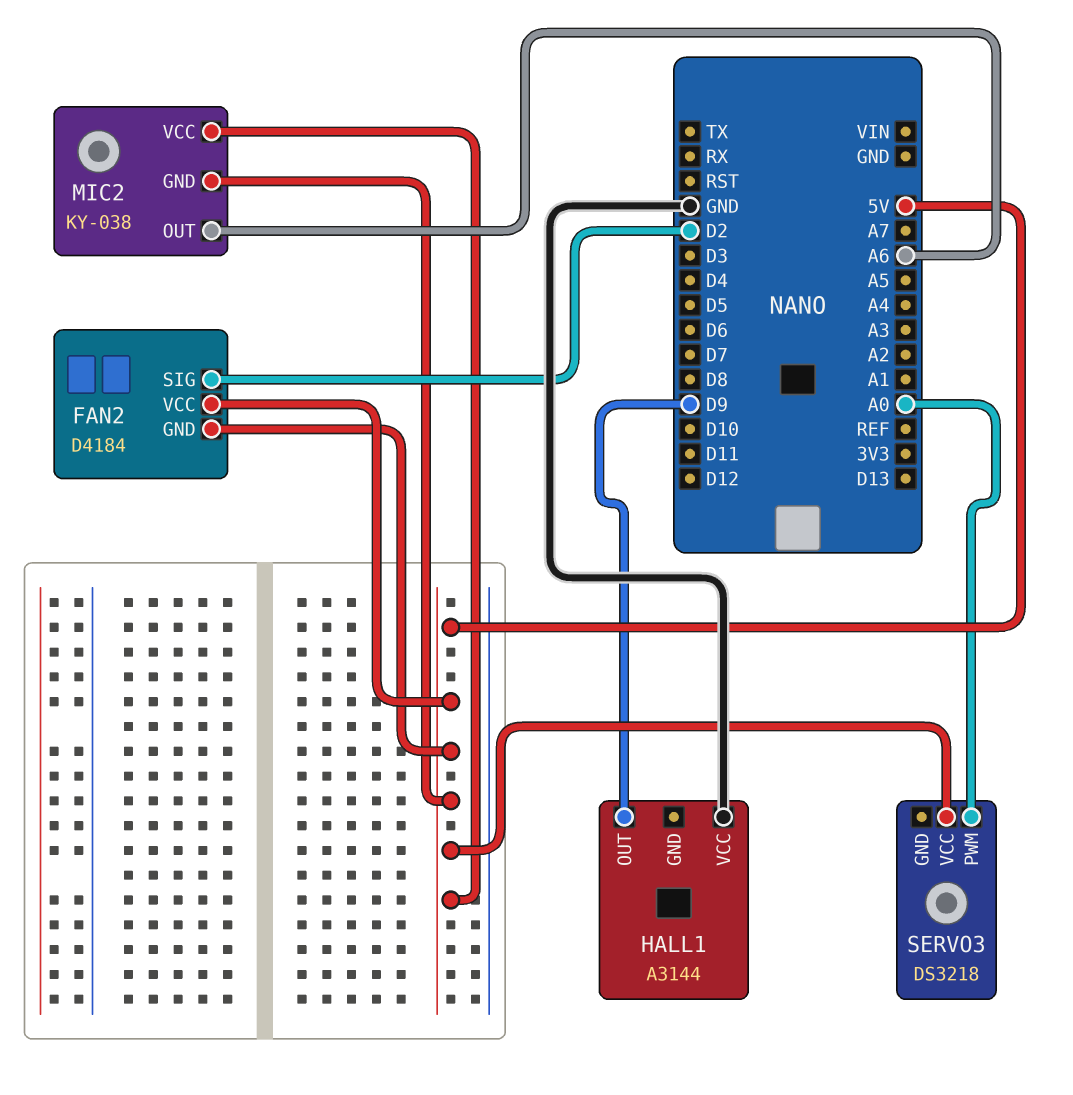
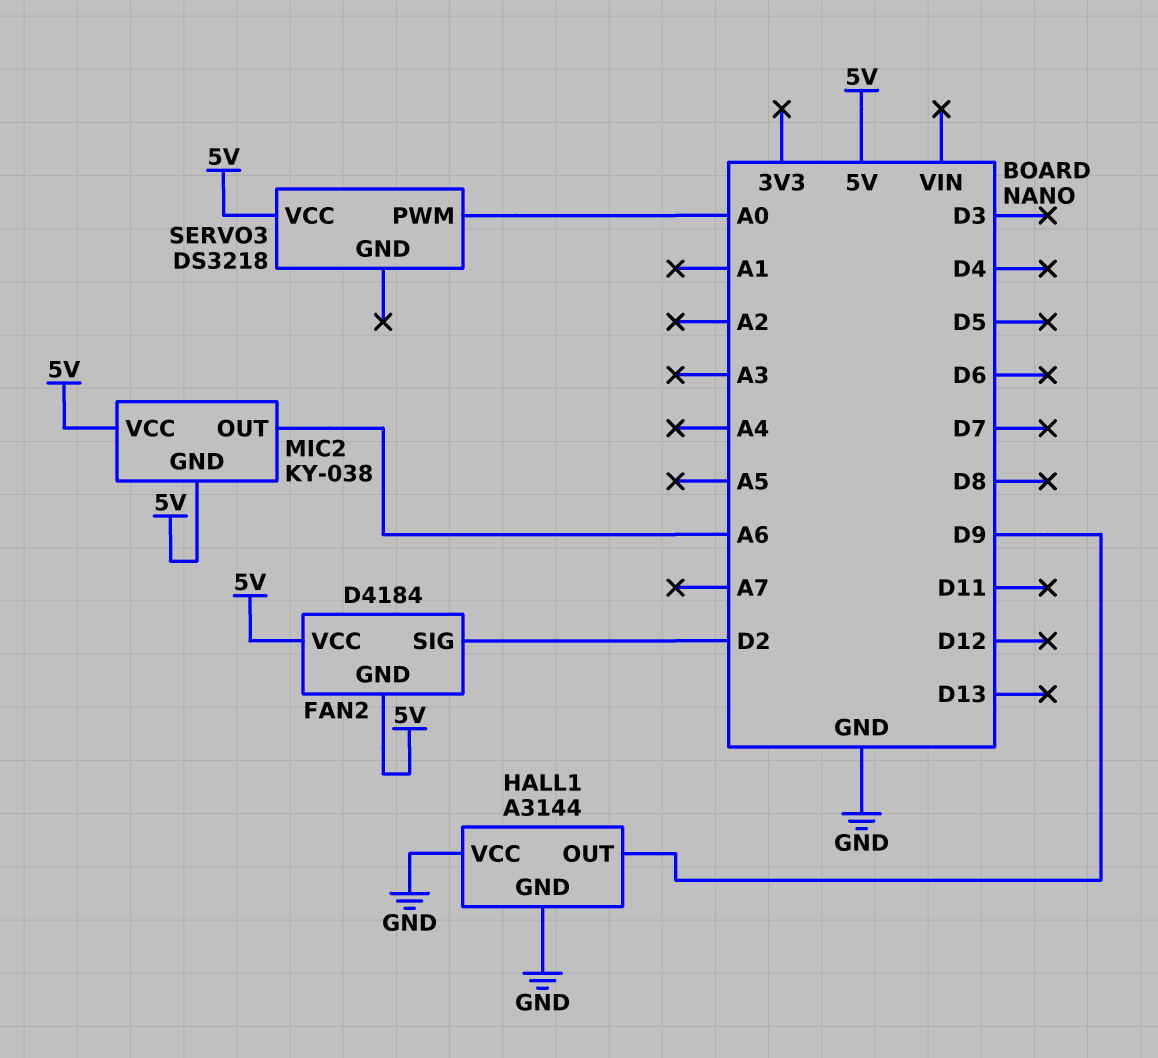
HALL1 pin GND: none -> GND

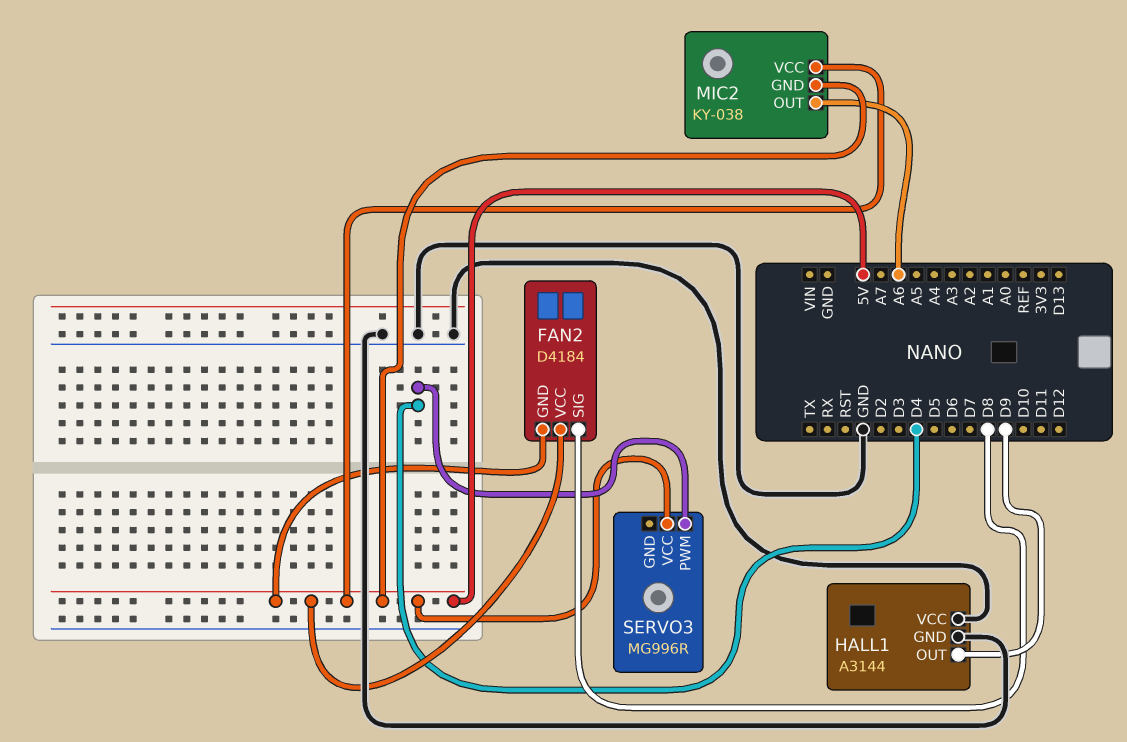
FAN2 pin SIG: D2 -> D8
SERVO3: DS3218 -> MG996R
SERVO3 pin PWM: A0 -> D4

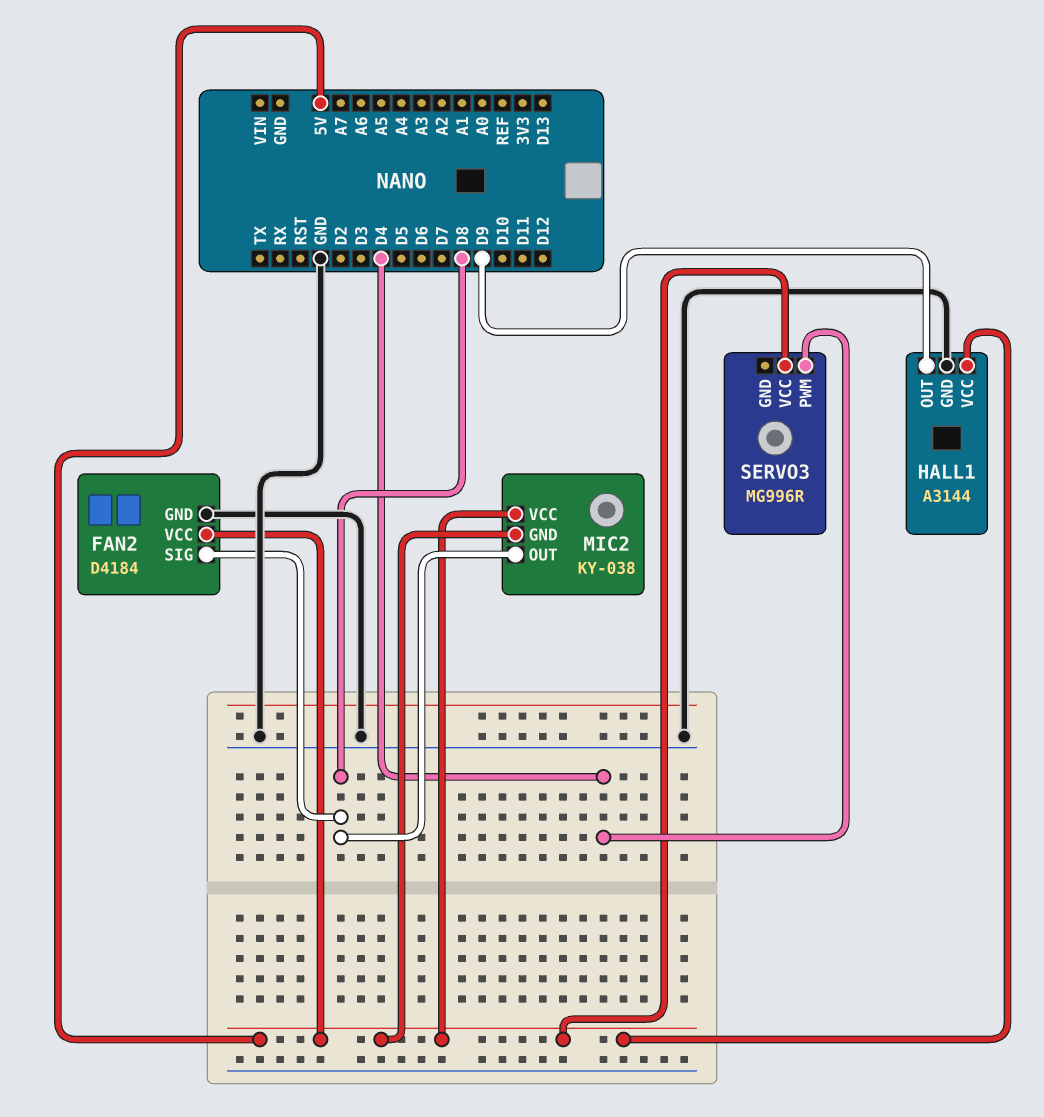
FAN2 pin GND: 5V -> GND
HALL1 pin VCC: GND -> 5V
MIC2 pin OUT: A6 -> D8

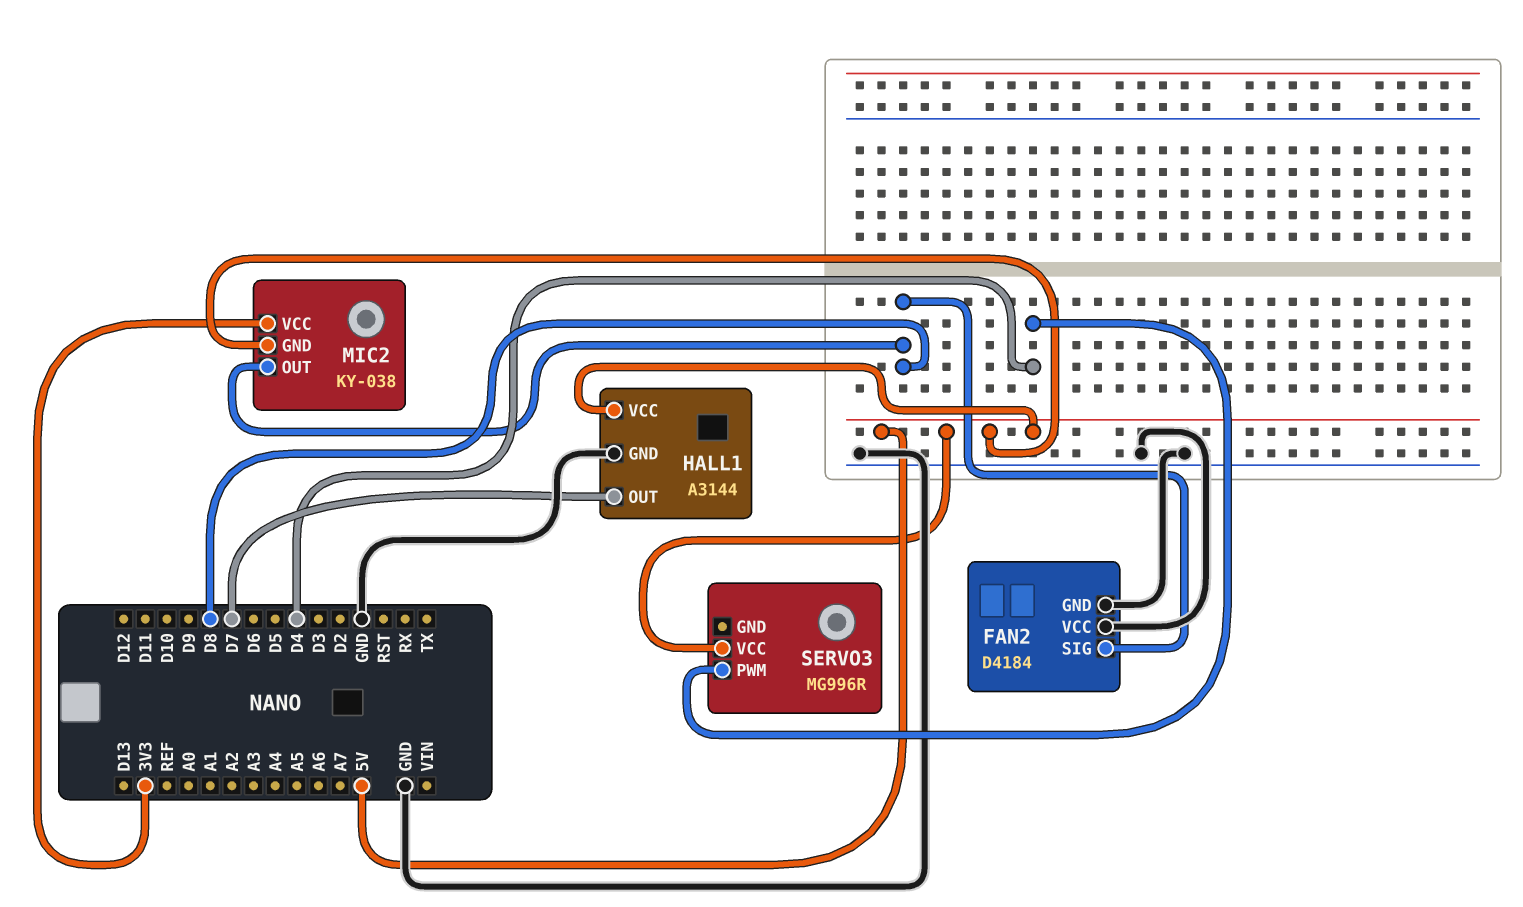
FAN2 pin VCC: 5V -> GND
HALL1 pin OUT: D9 -> D7
MIC2 pin VCC: 5V -> 3V3

